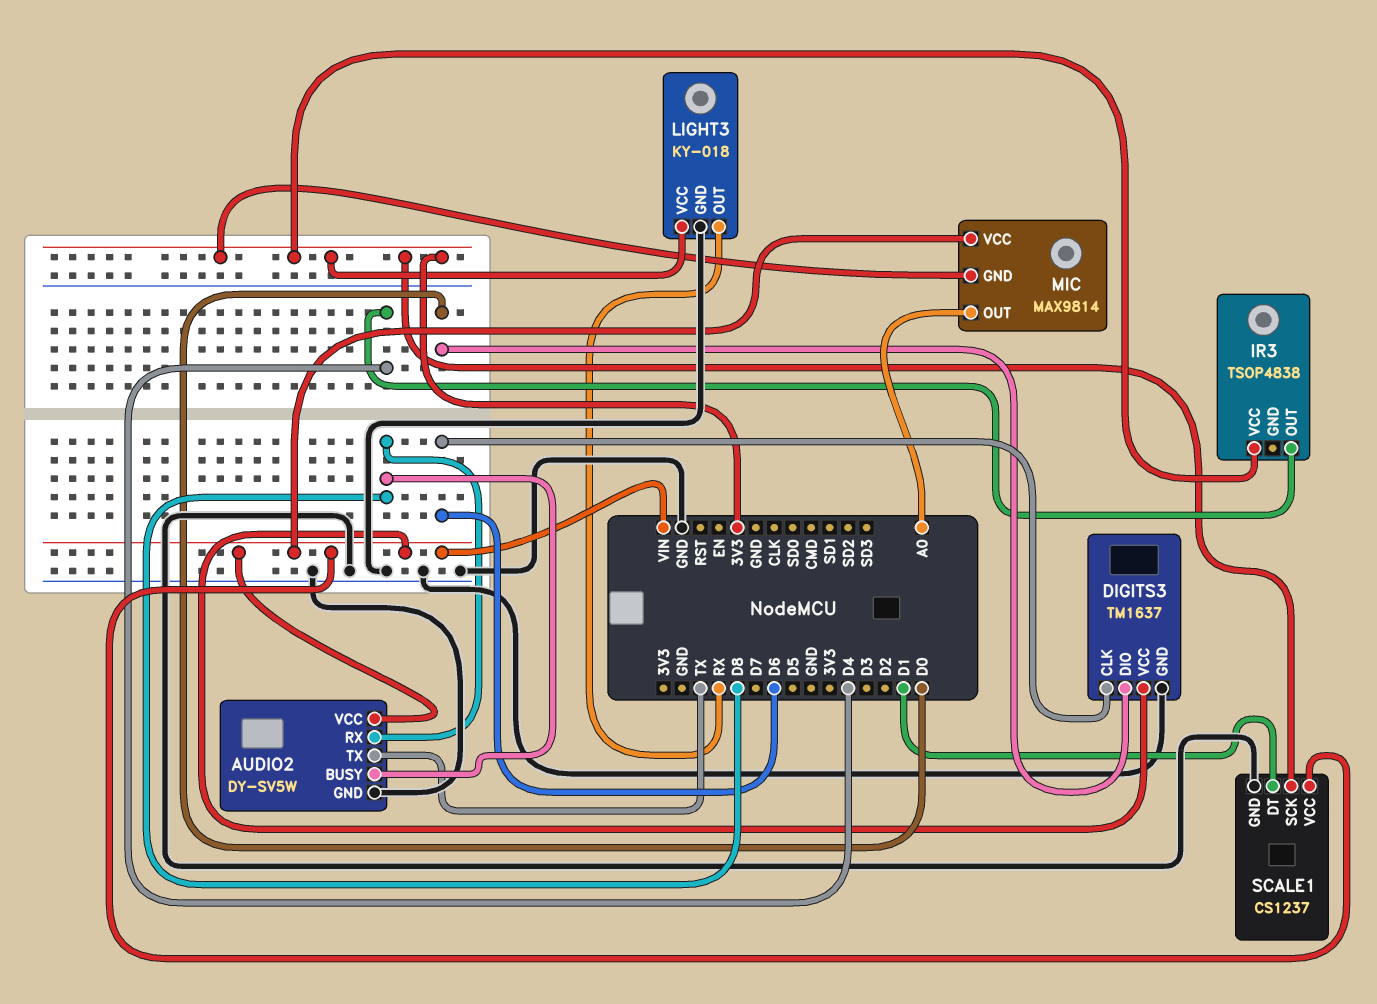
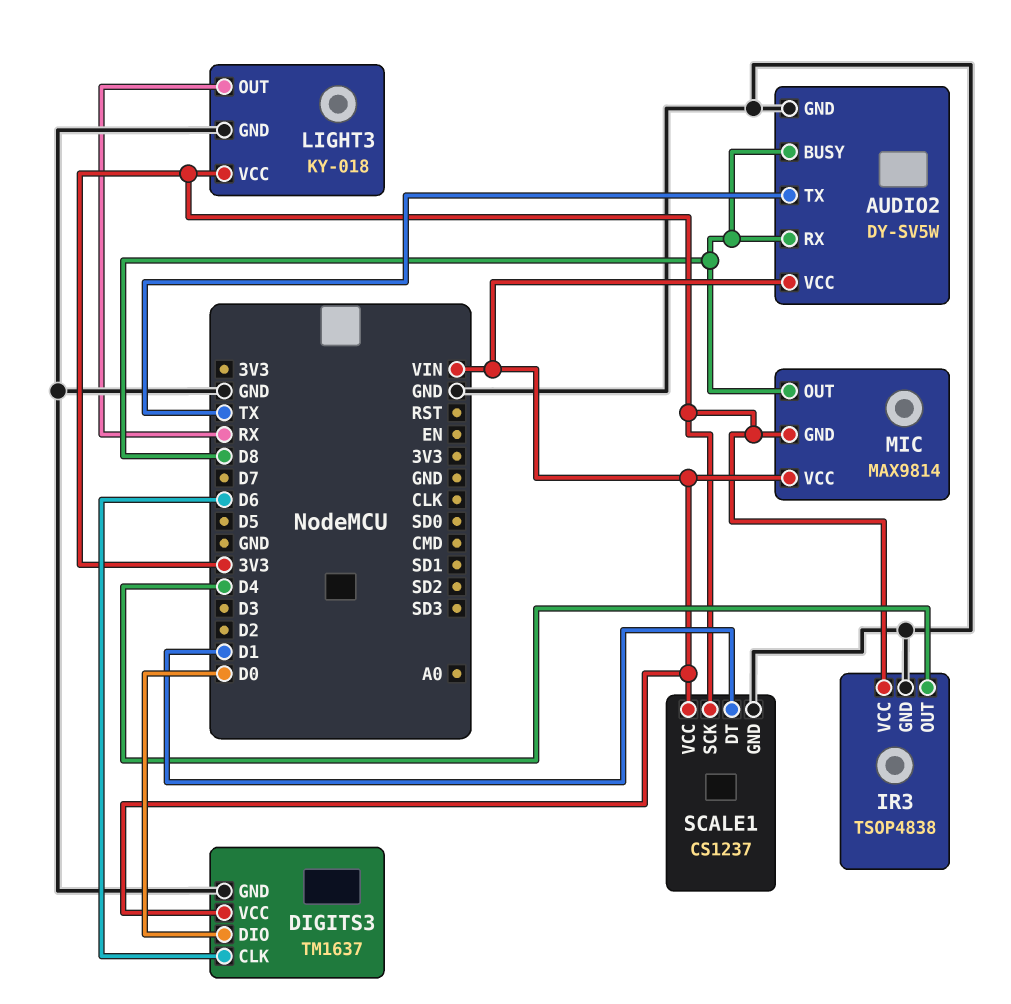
IR3 pin GND: none -> GND
MIC pin OUT: A0 -> D8

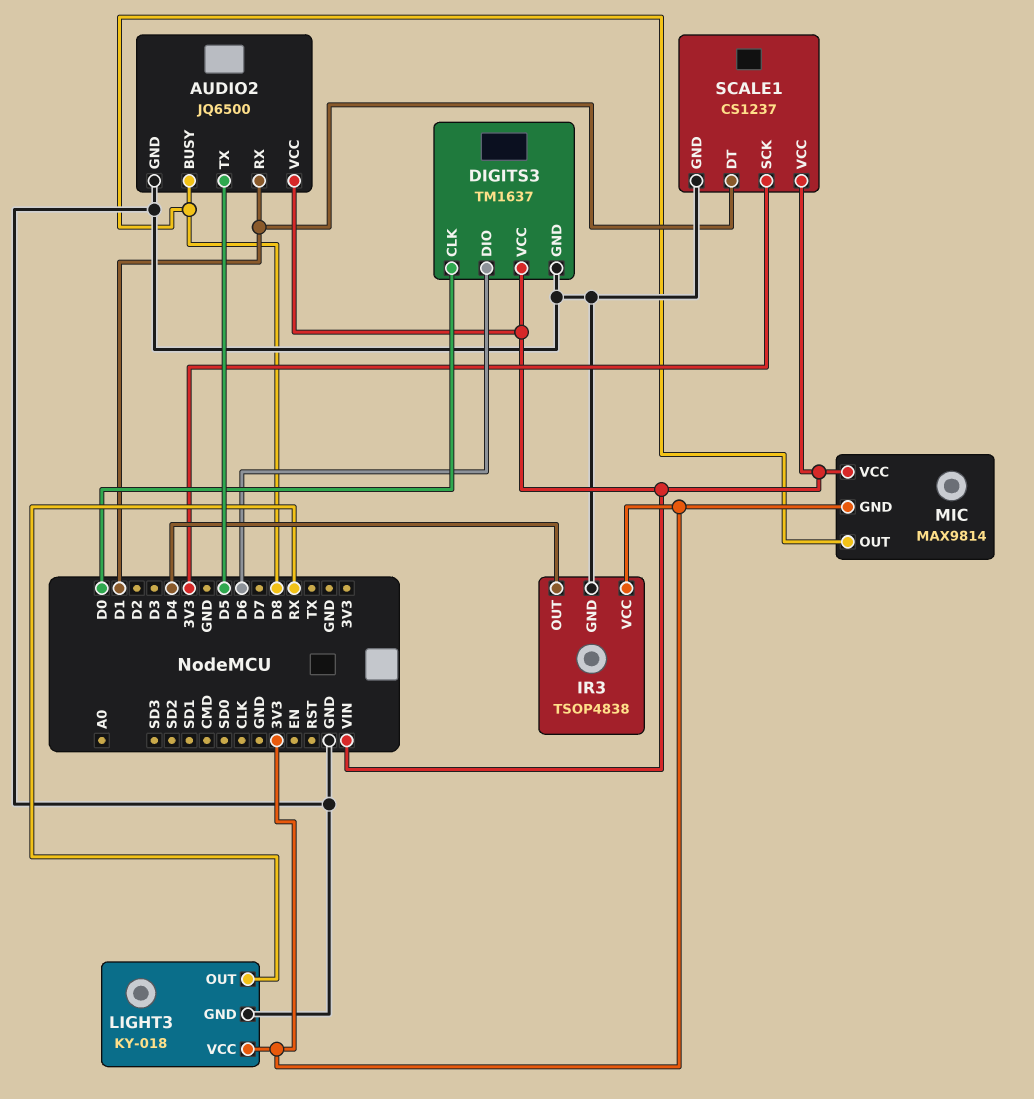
AUDIO2: DY-SV5W -> JQ6500
AUDIO2 pin RX: D8 -> D1
AUDIO2 pin TX: TX -> D5
DIGITS3 pin CLK: D6 -> D0
DIGITS3 pin DIO: D0 -> D6

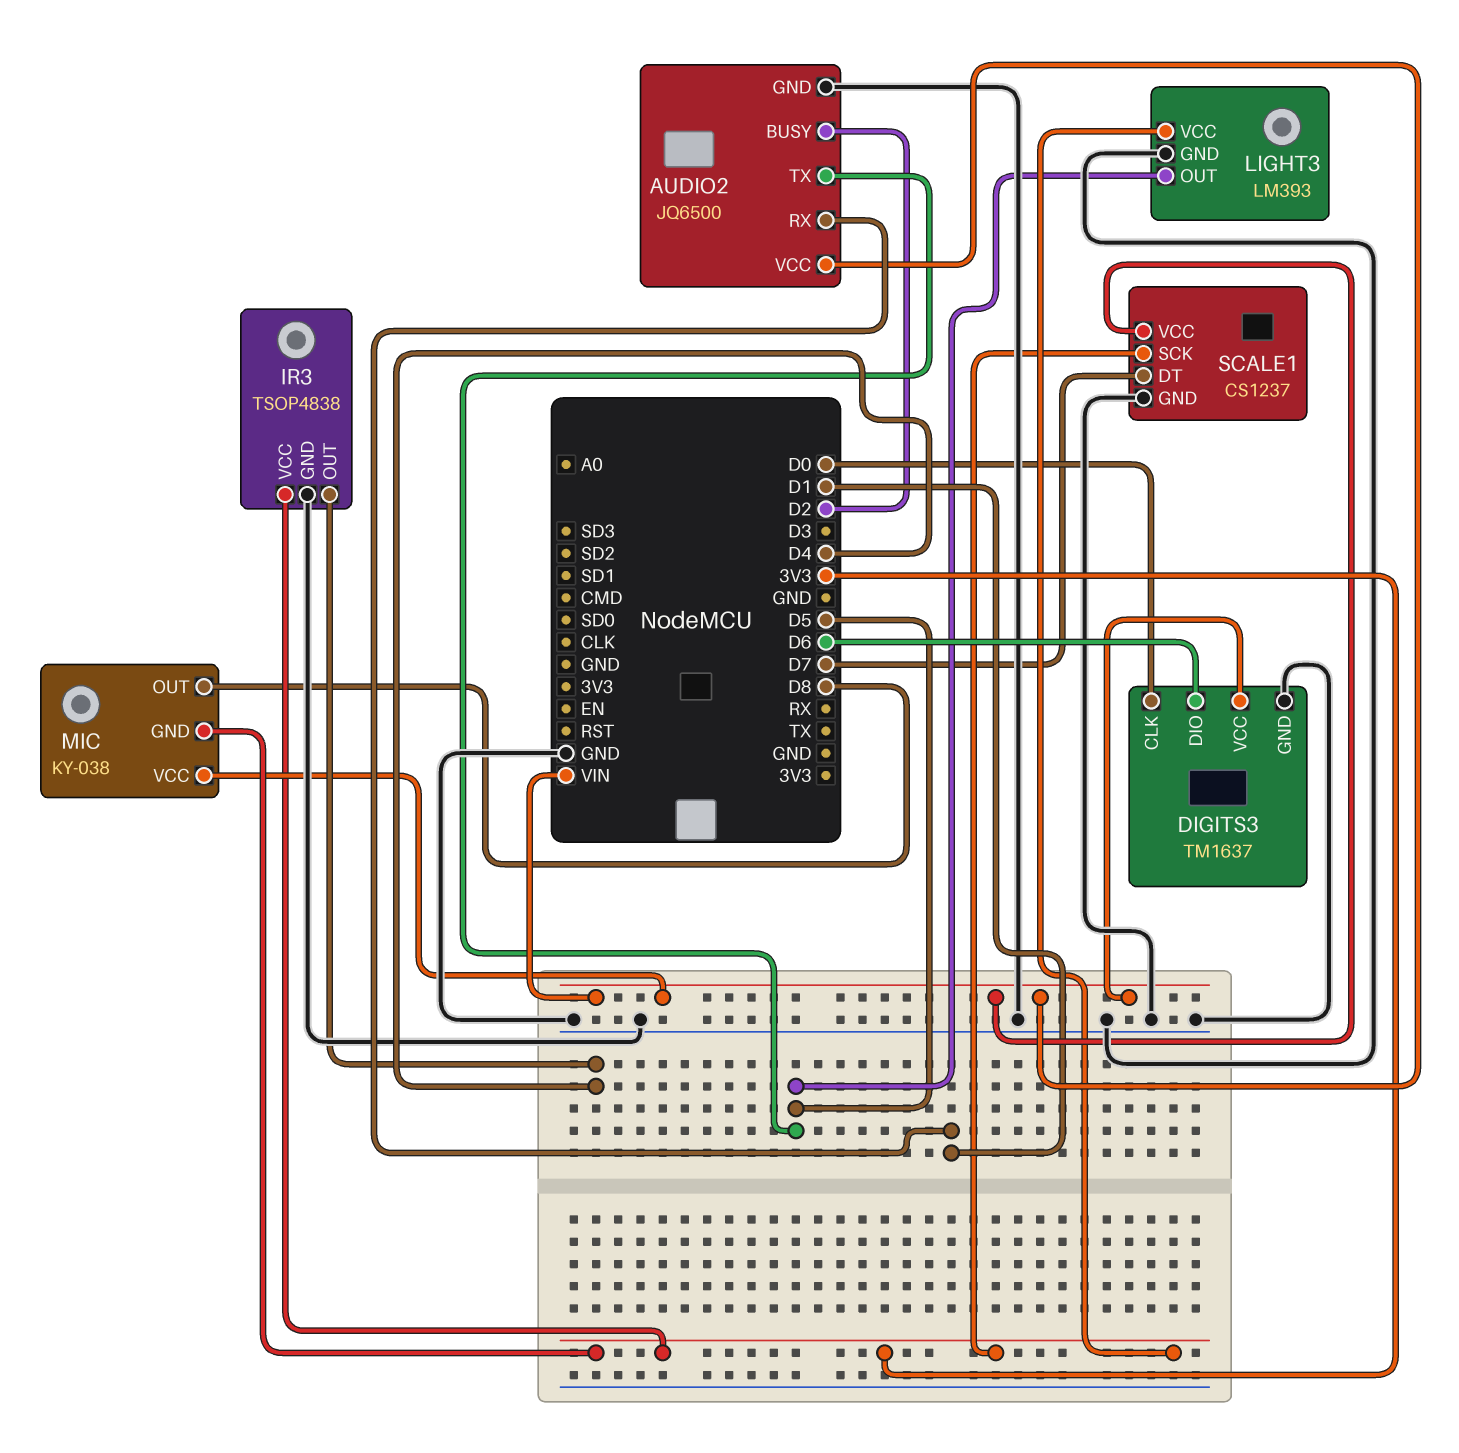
AUDIO2 pin BUSY: D8 -> D2
LIGHT3: KY-018 -> LM393
LIGHT3 pin OUT: RX -> D5
MIC: MAX9814 -> KY-038
SCALE1 pin DT: D1 -> D7

